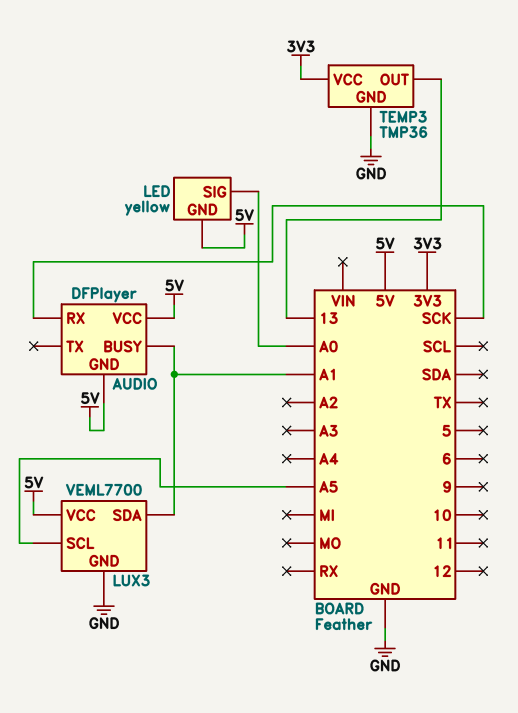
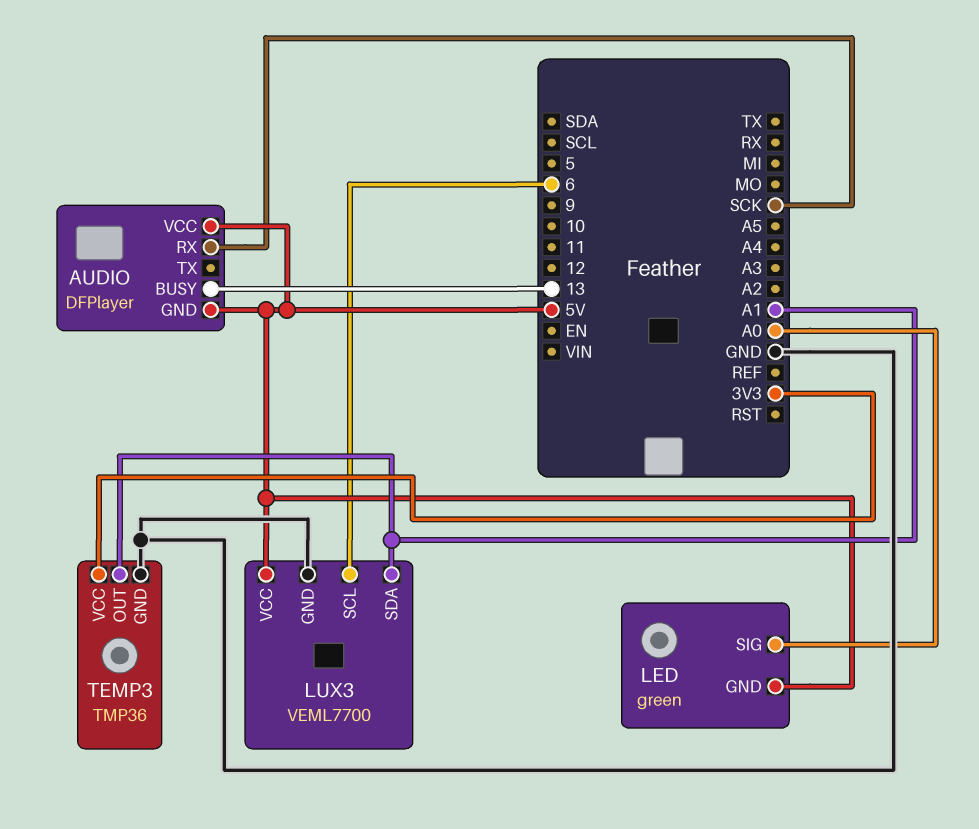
AUDIO pin BUSY: A1 -> 13
LED: yellow -> green
LUX3 pin SCL: A5 -> 6
TEMP3 pin OUT: 13 -> A1

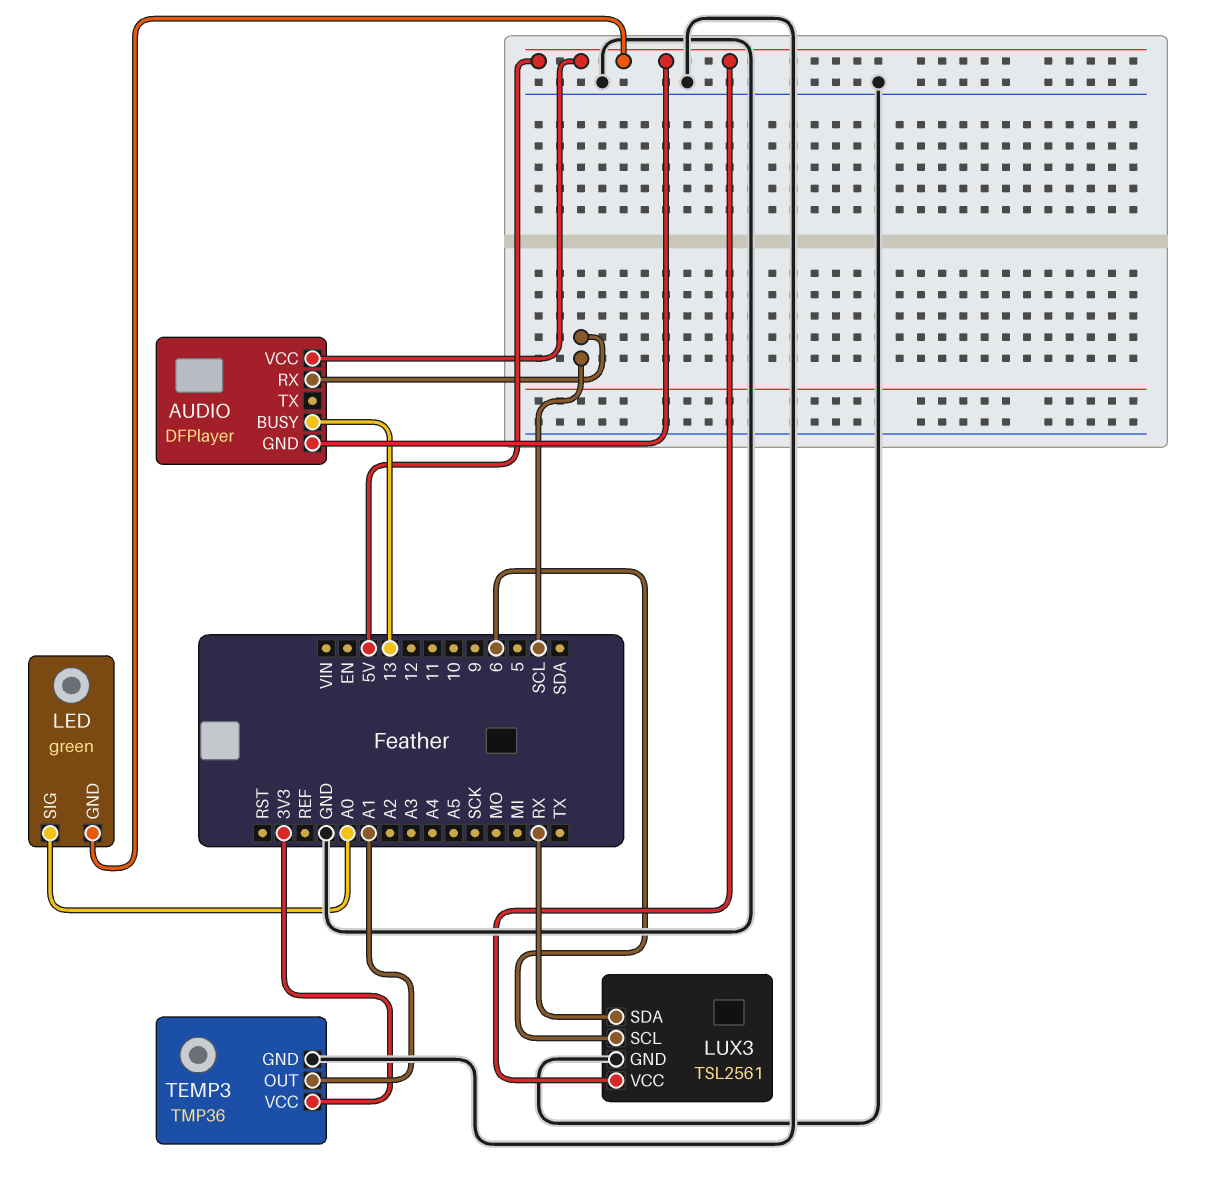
AUDIO pin RX: SCK -> SCL
LUX3: VEML7700 -> TSL2561
LUX3 pin SDA: A1 -> RX

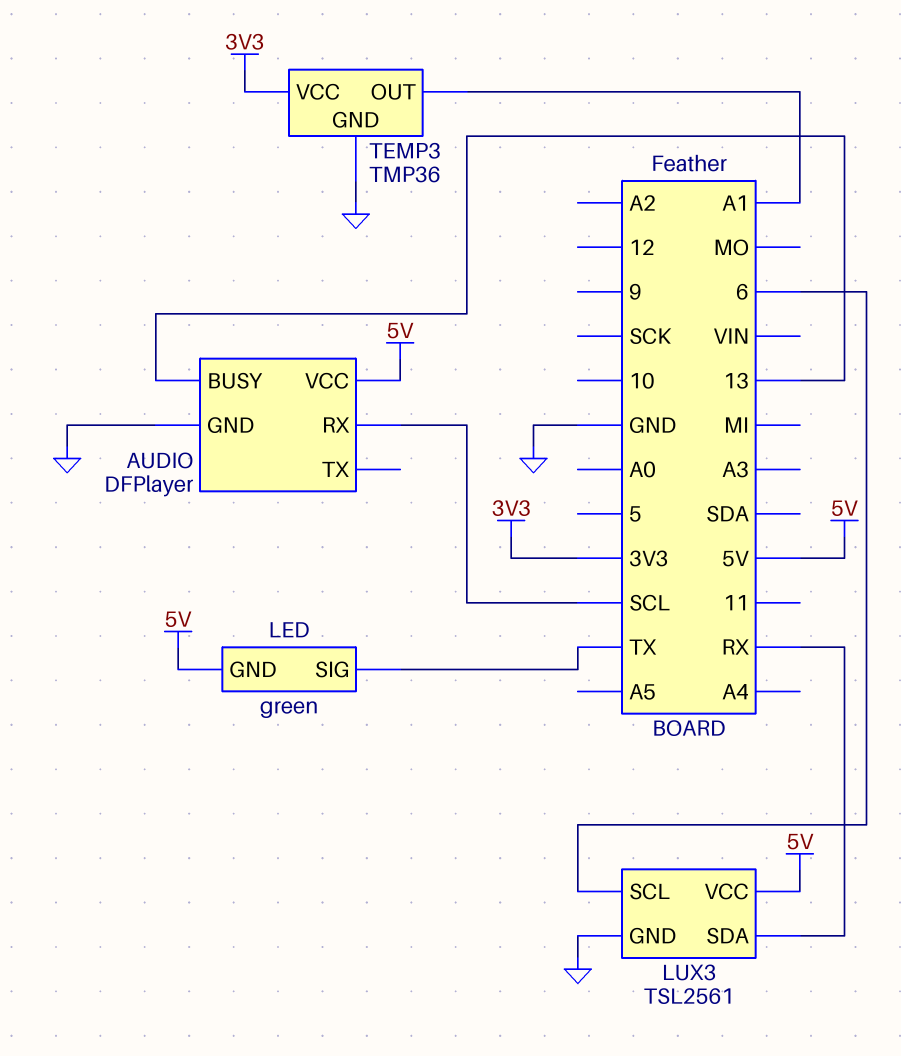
AUDIO pin GND: 5V -> GND
LED pin SIG: A0 -> TX

